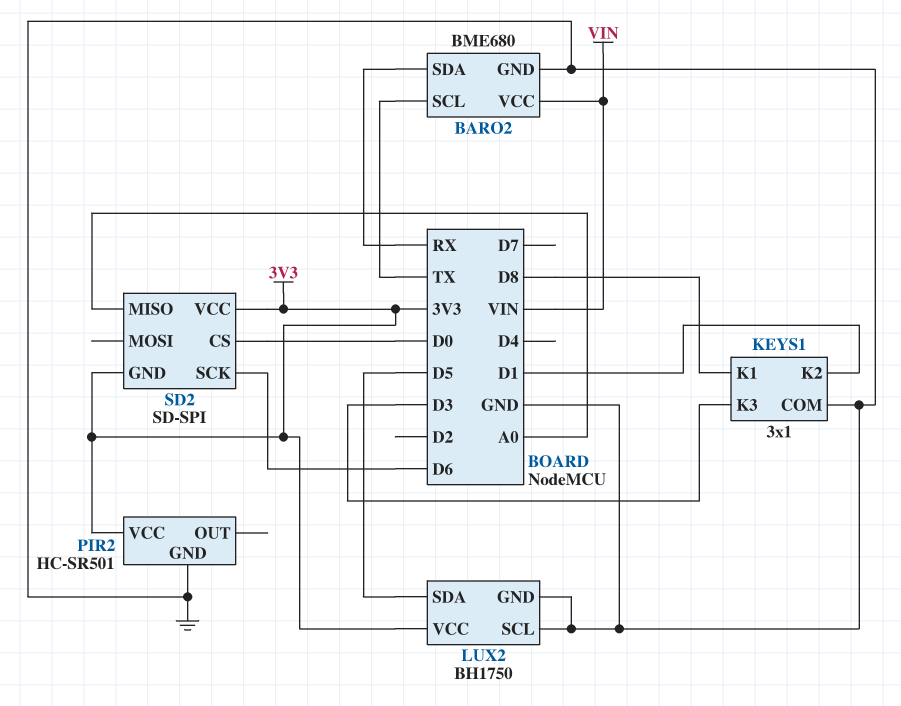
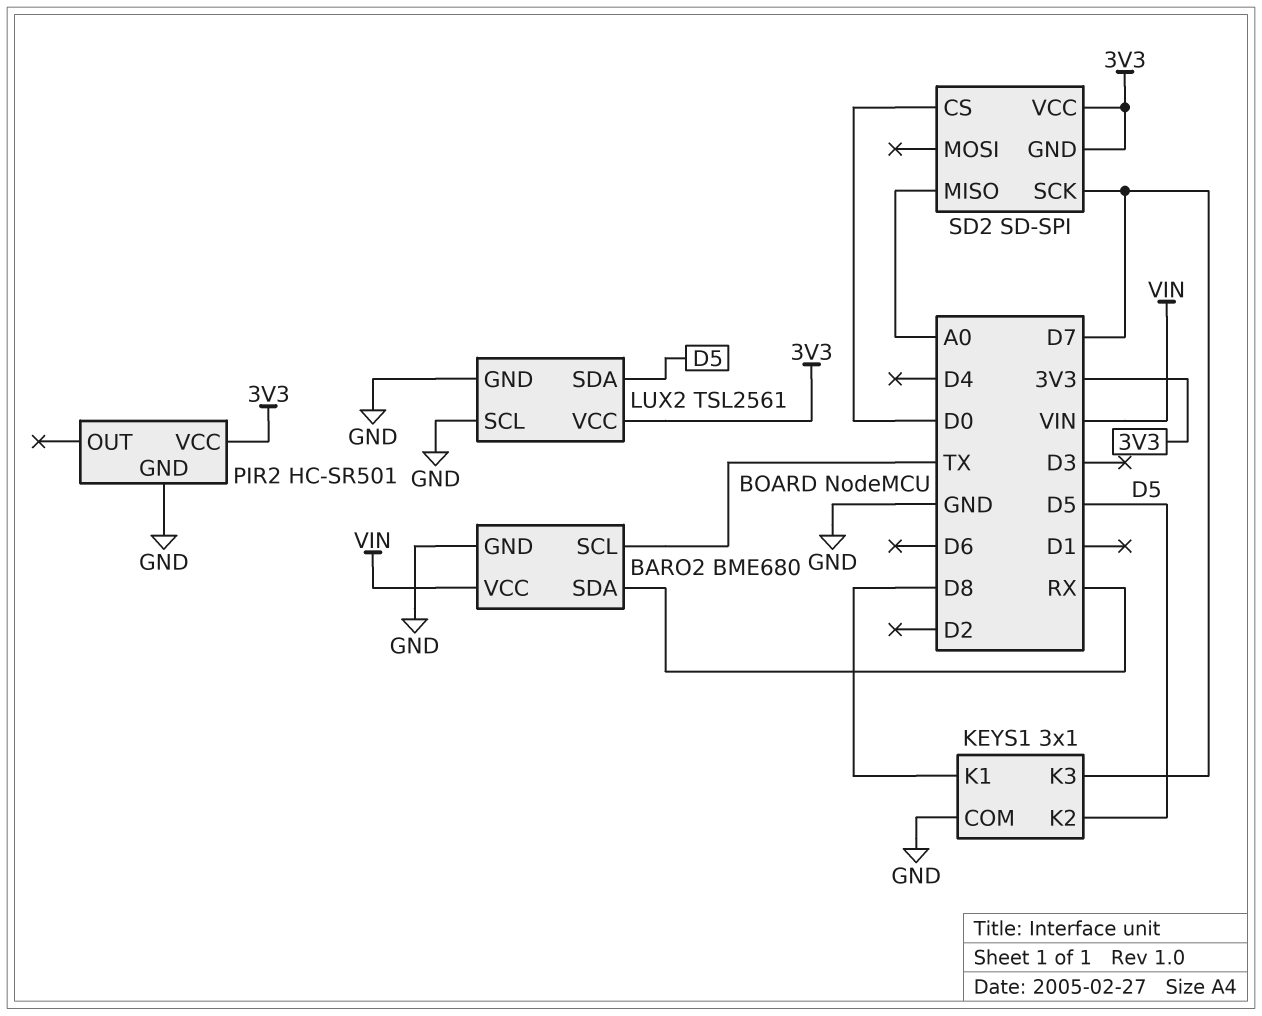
KEYS1 pin K2: D1 -> D5
KEYS1 pin K3: D3 -> D7
LUX2: BH1750 -> TSL2561
SD2 pin SCK: D6 -> D7

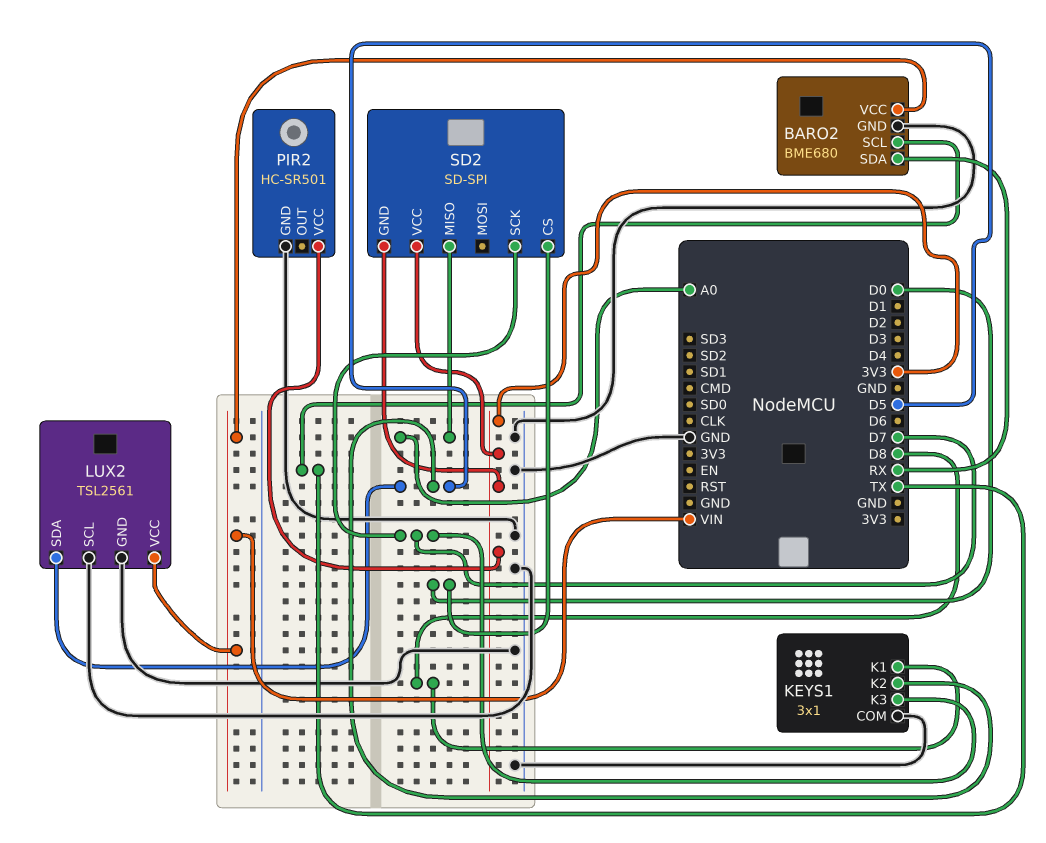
LUX2 pin VCC: 3V3 -> VIN

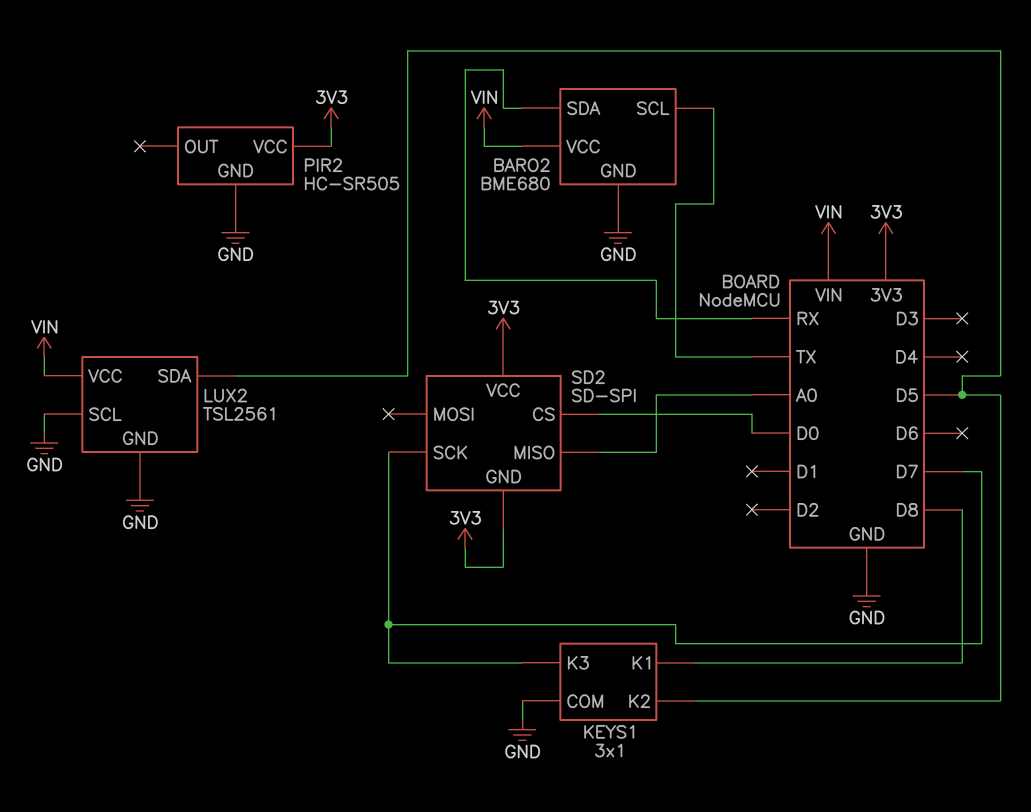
PIR2: HC-SR501 -> HC-SR505

